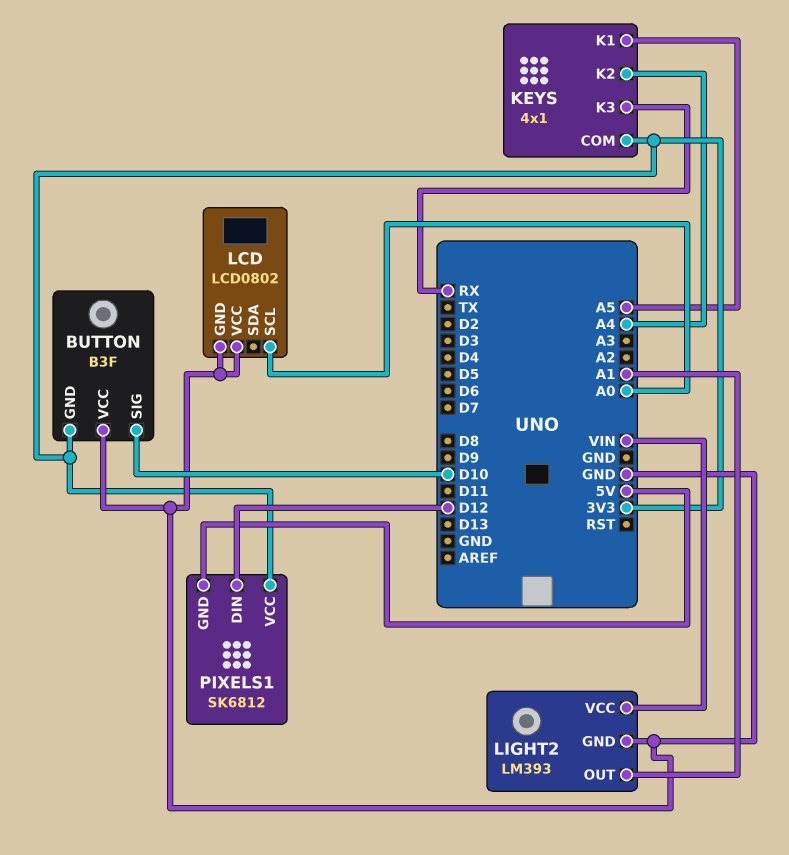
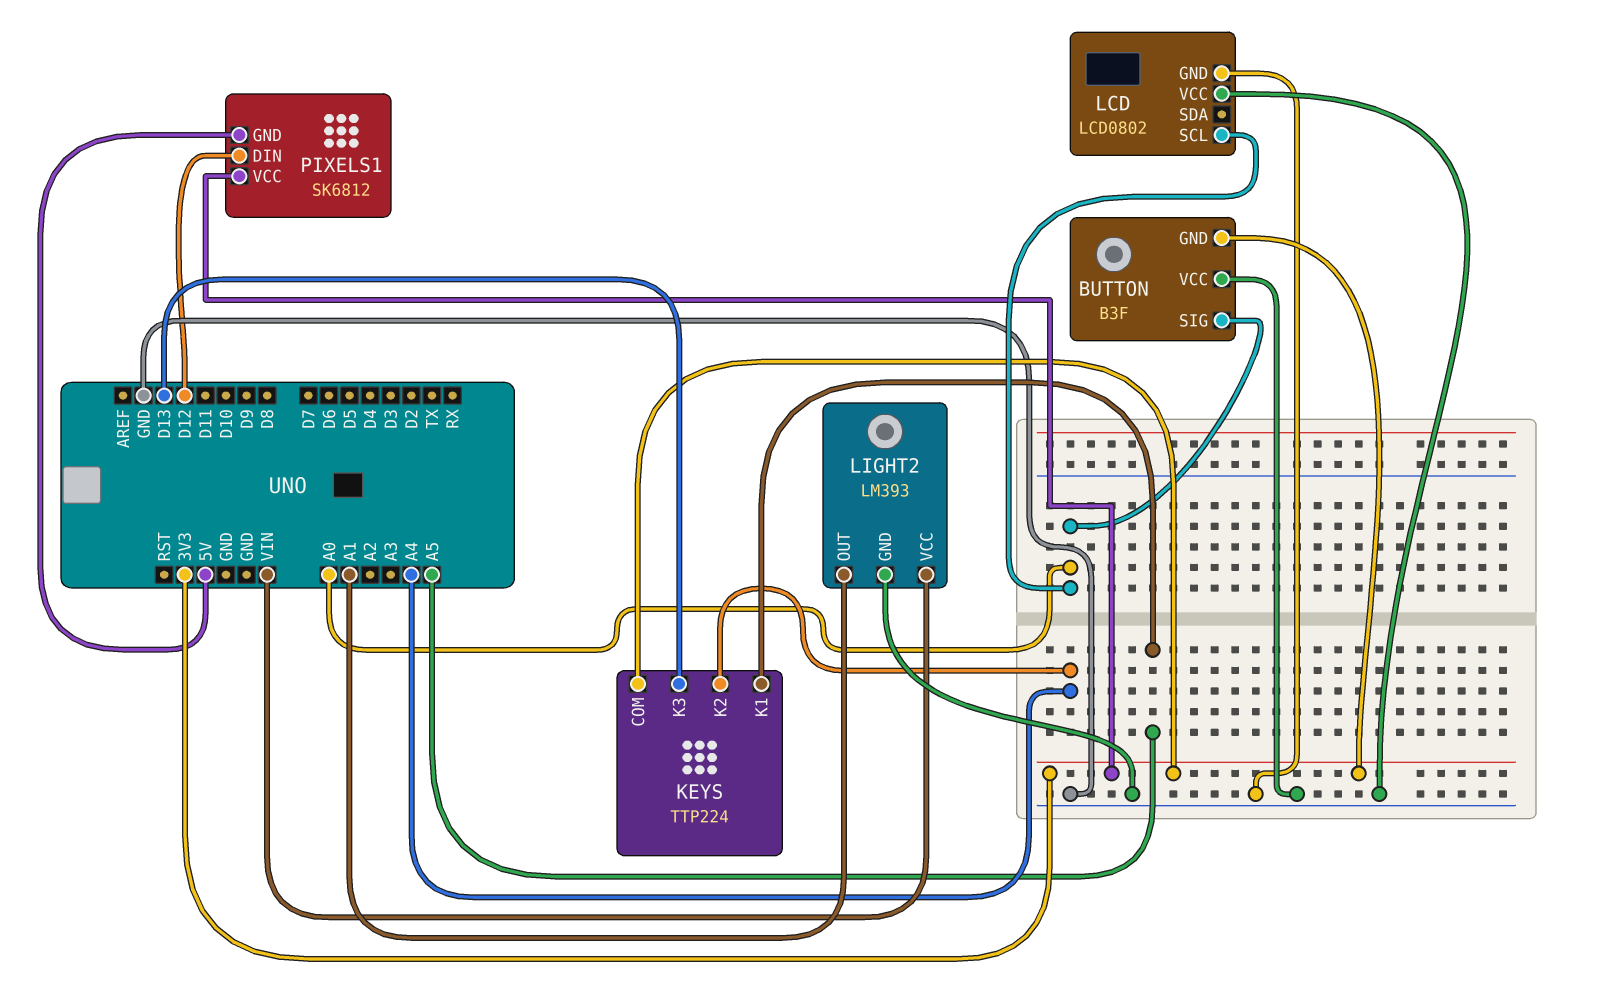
BUTTON pin SIG: D10 -> A0
KEYS: 4x1 -> TTP224
KEYS pin K3: RX -> D13

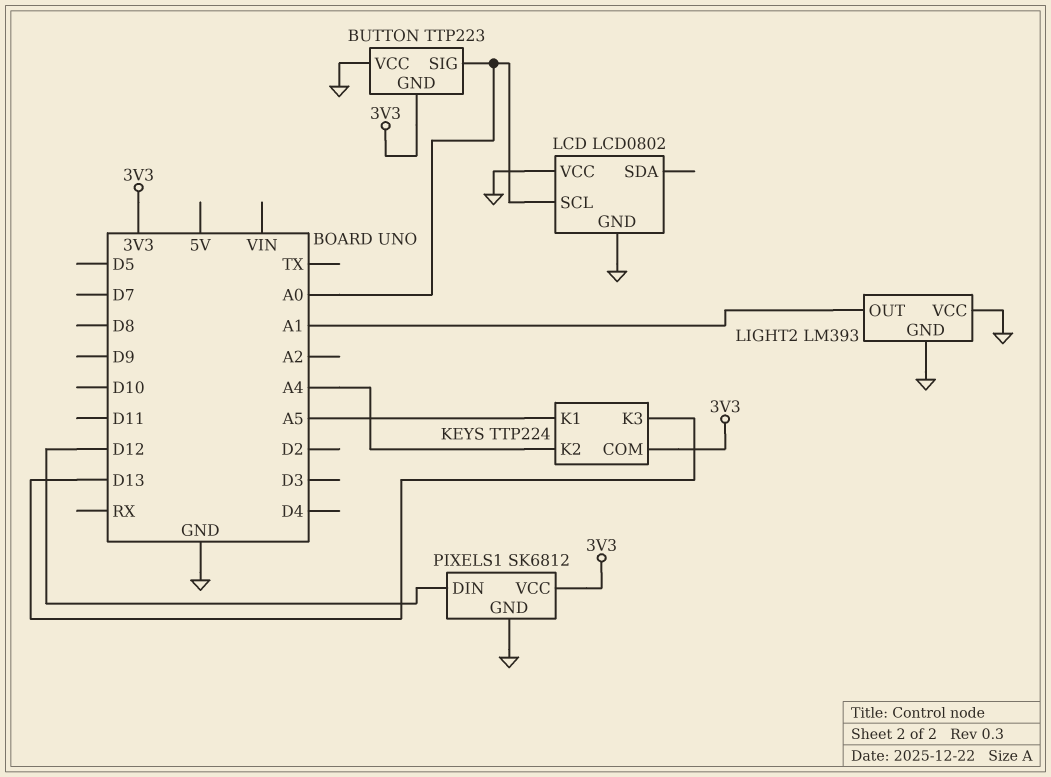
BUTTON: B3F -> TTP223
LIGHT2 pin VCC: VIN -> GND
PIXELS1 pin GND: 5V -> GND

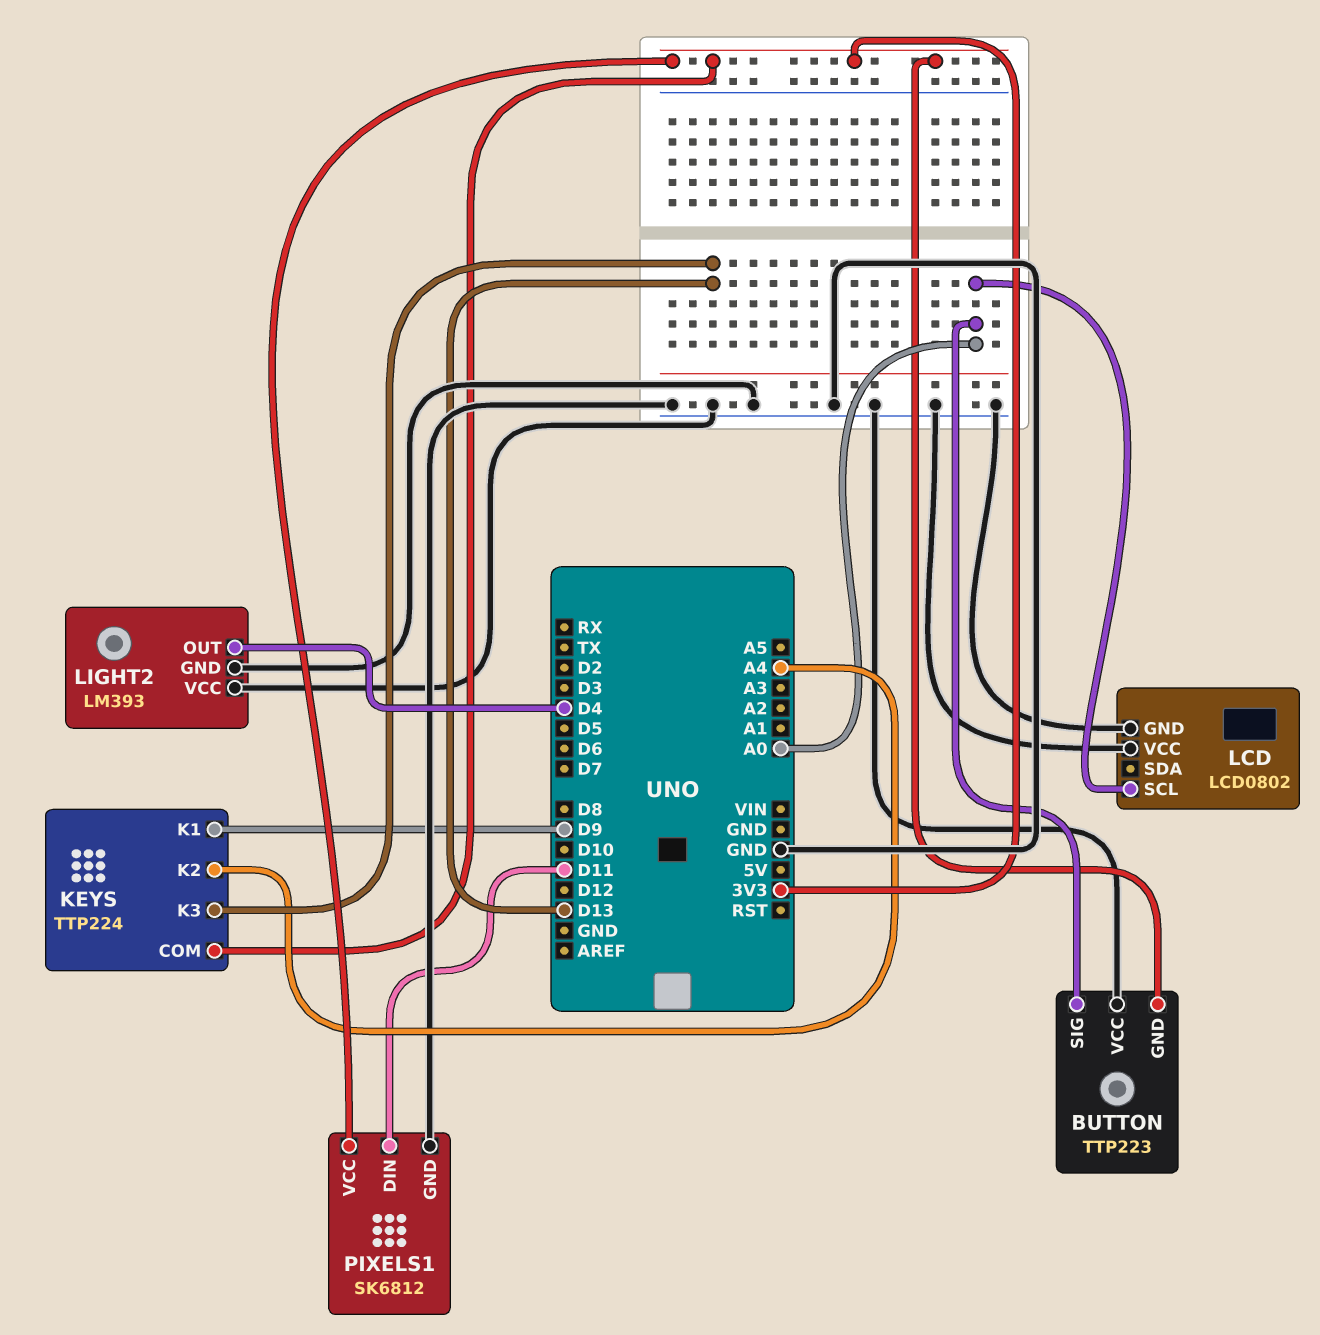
KEYS pin K1: A5 -> D9
LIGHT2 pin OUT: A1 -> D4
PIXELS1 pin DIN: D12 -> D11

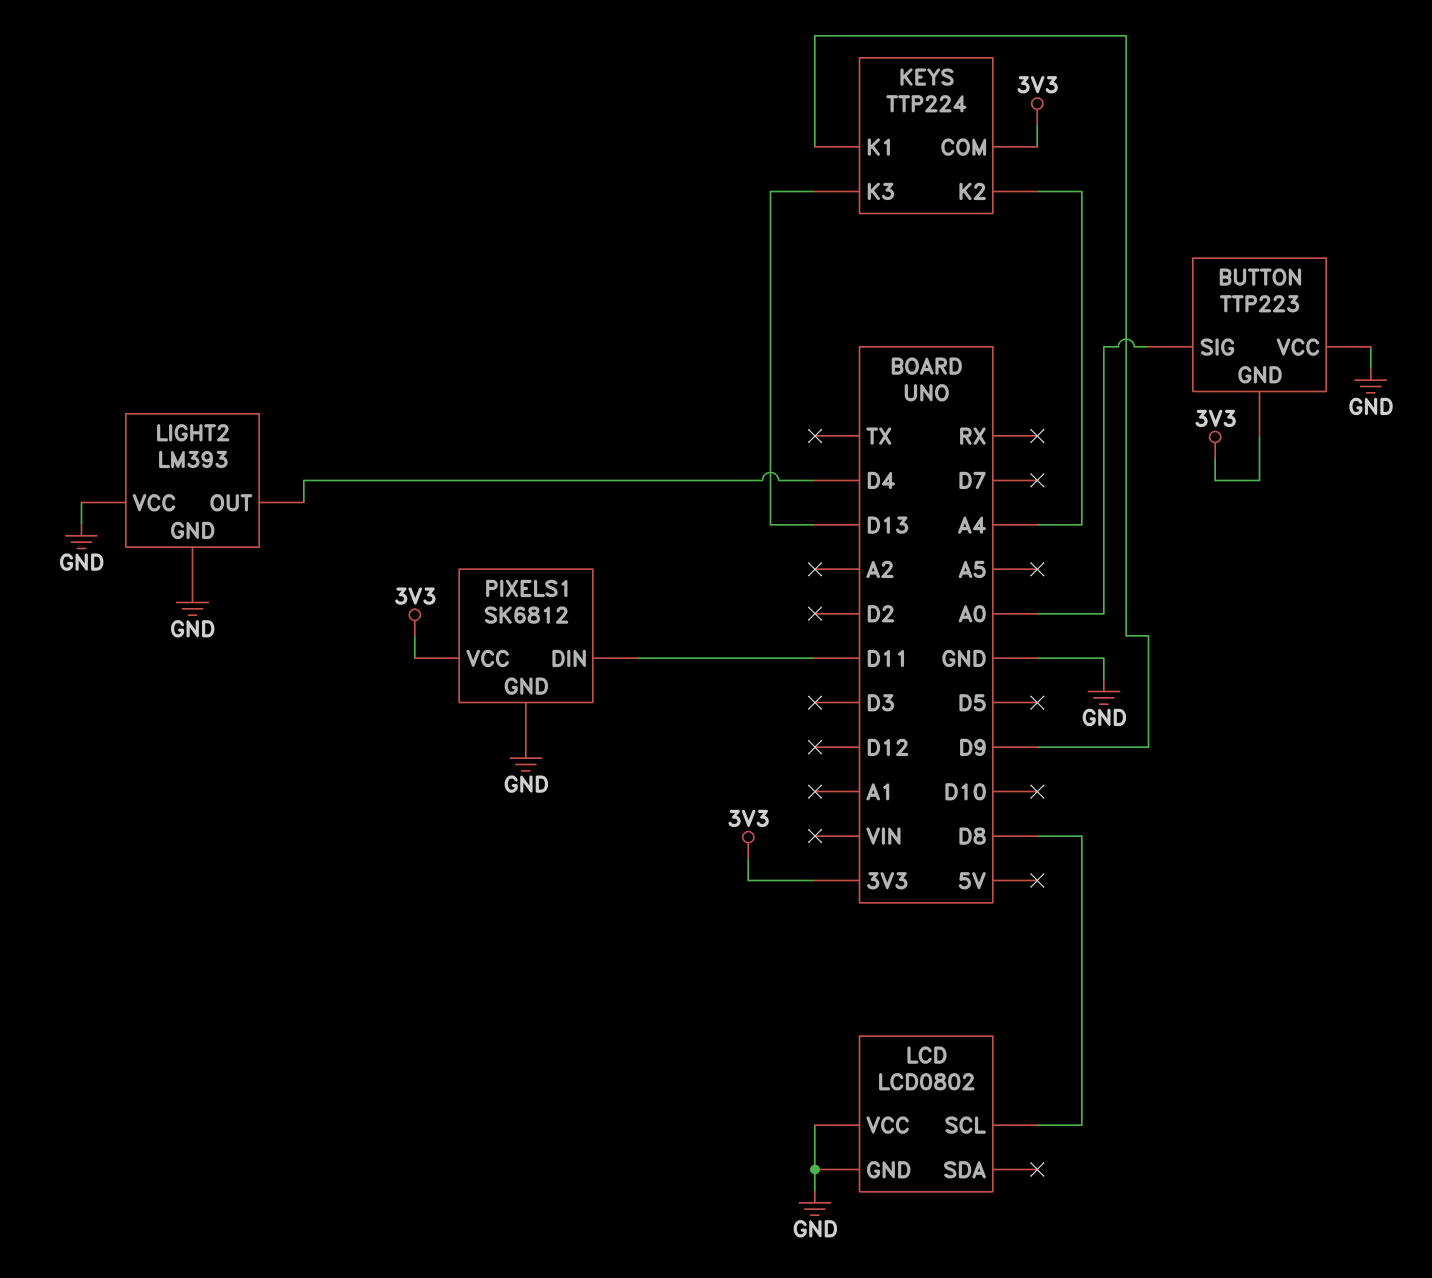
LCD pin SCL: A0 -> D8

